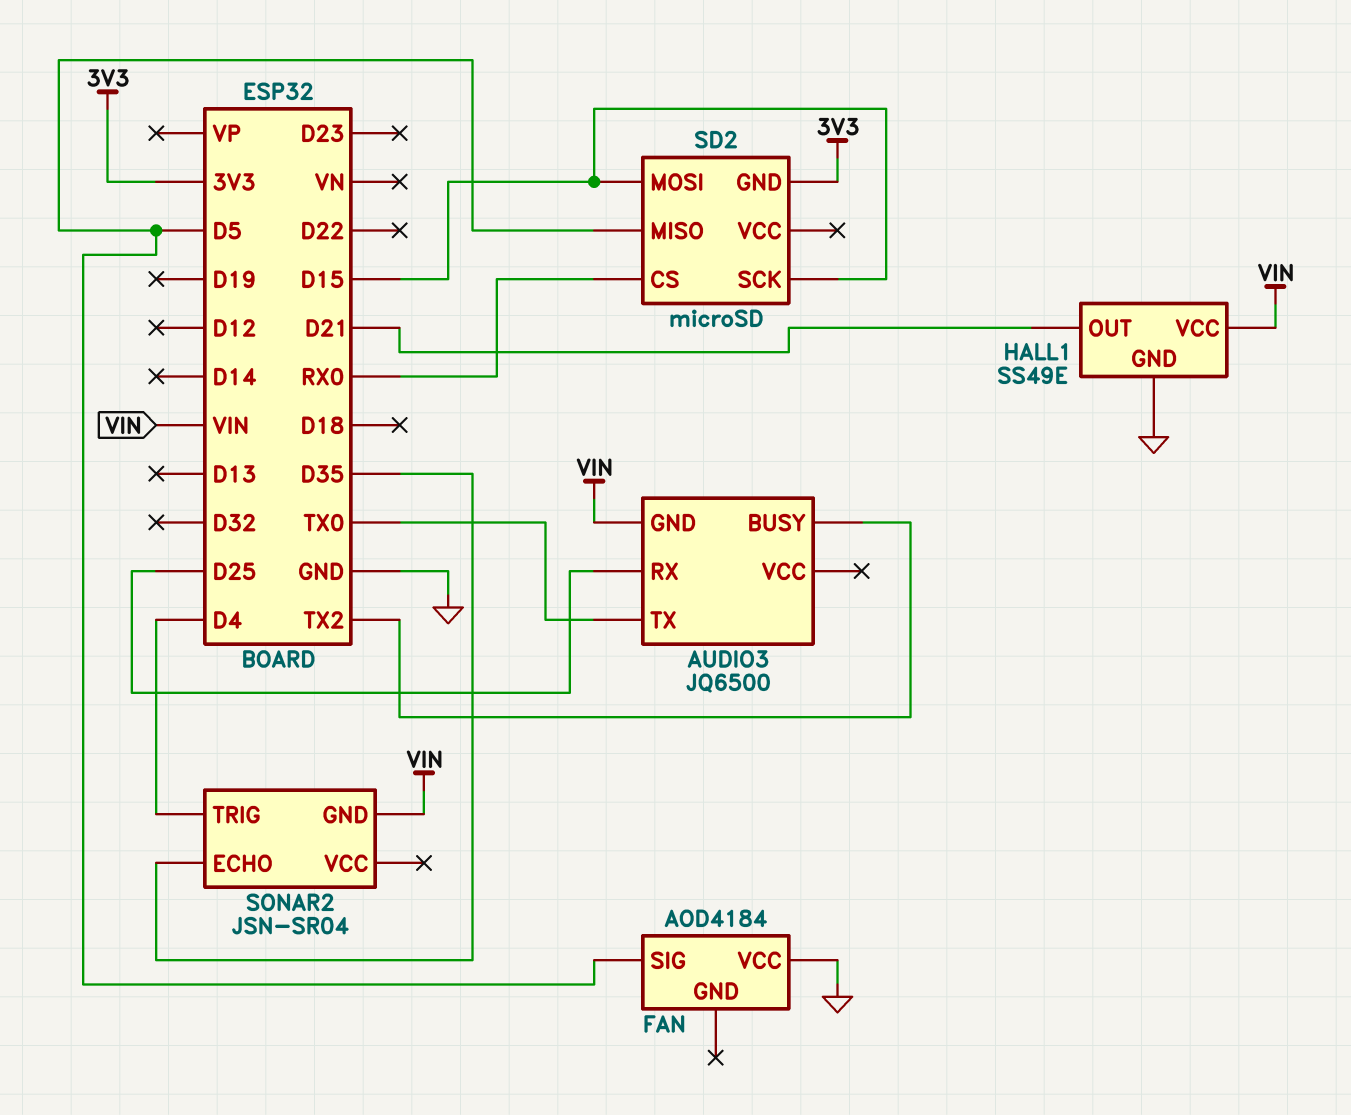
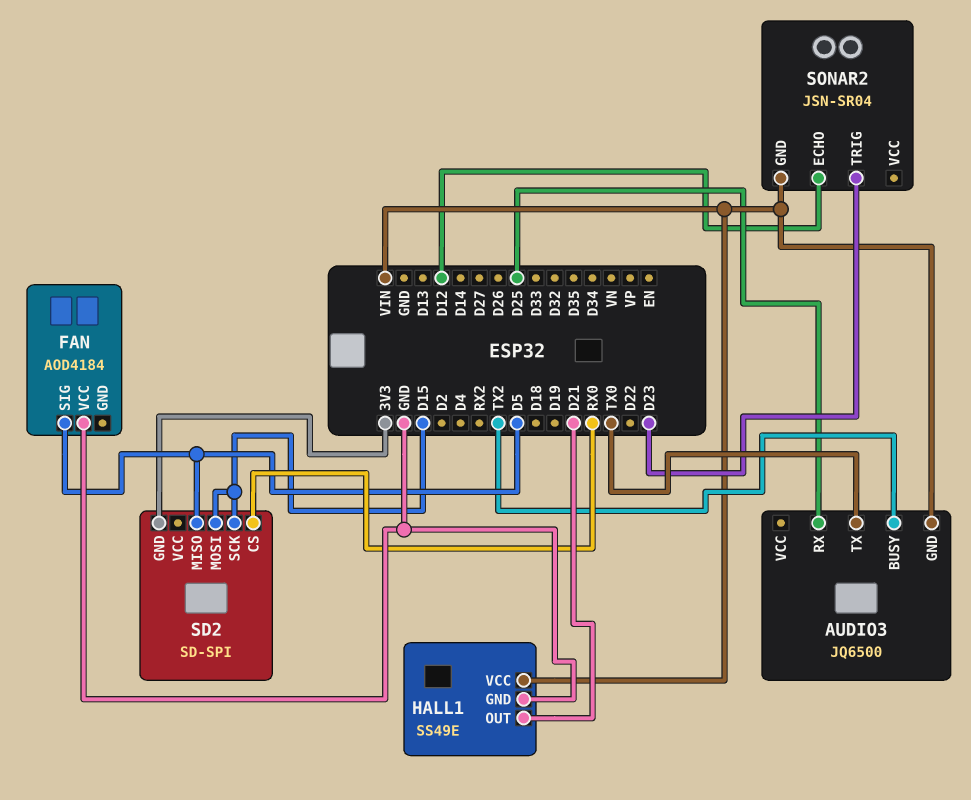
SD2: microSD -> SD-SPI
SONAR2 pin ECHO: D35 -> D12
SONAR2 pin TRIG: D4 -> D23

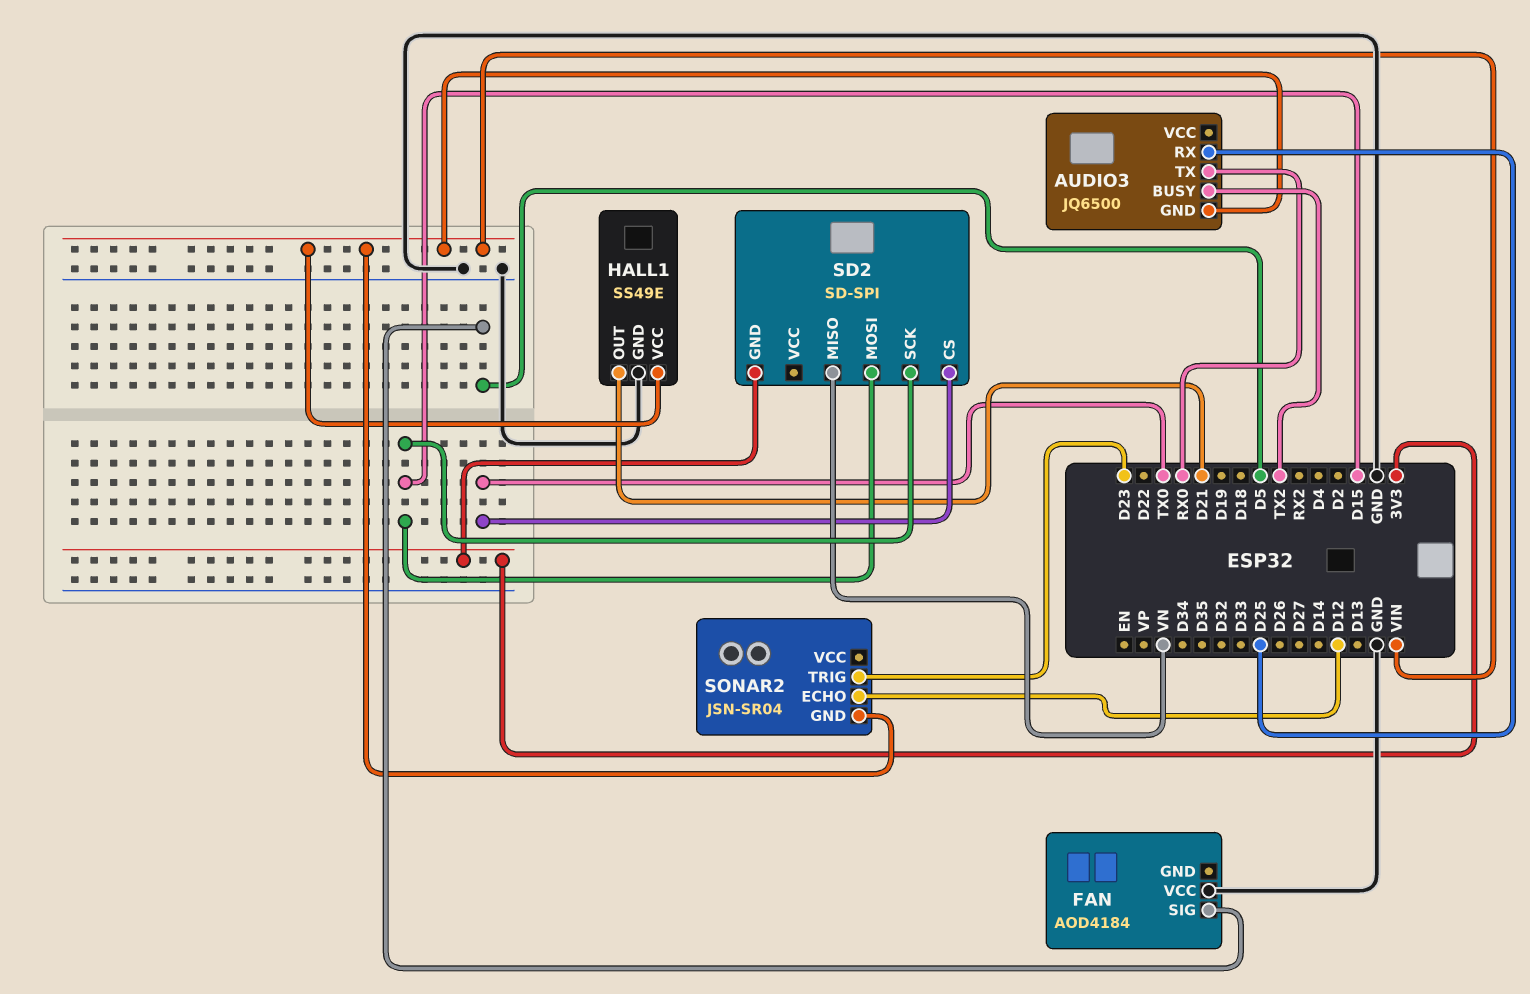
AUDIO3 pin TX: TX0 -> RX0
SD2 pin CS: RX0 -> TX0
SD2 pin MISO: D5 -> VN

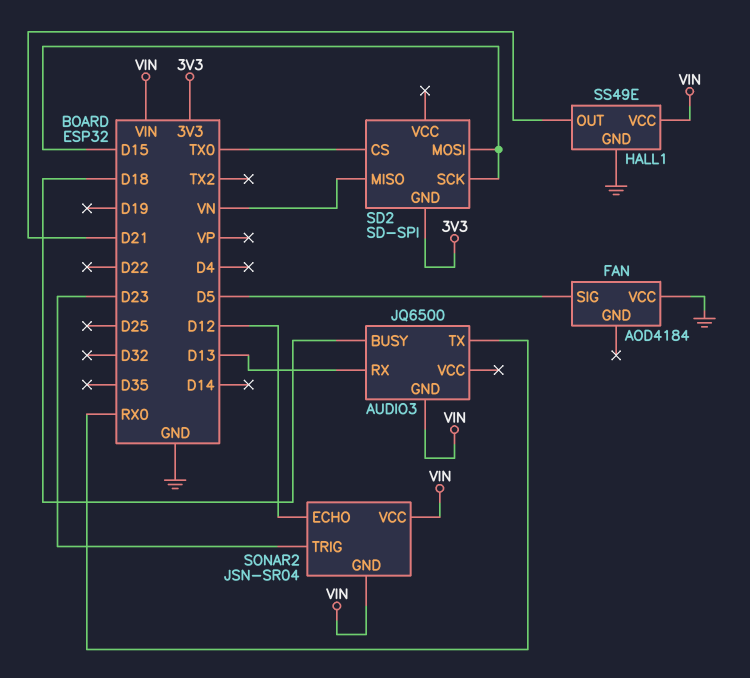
AUDIO3 pin BUSY: TX2 -> D18
AUDIO3 pin RX: D25 -> D13
SONAR2 pin VCC: none -> VIN

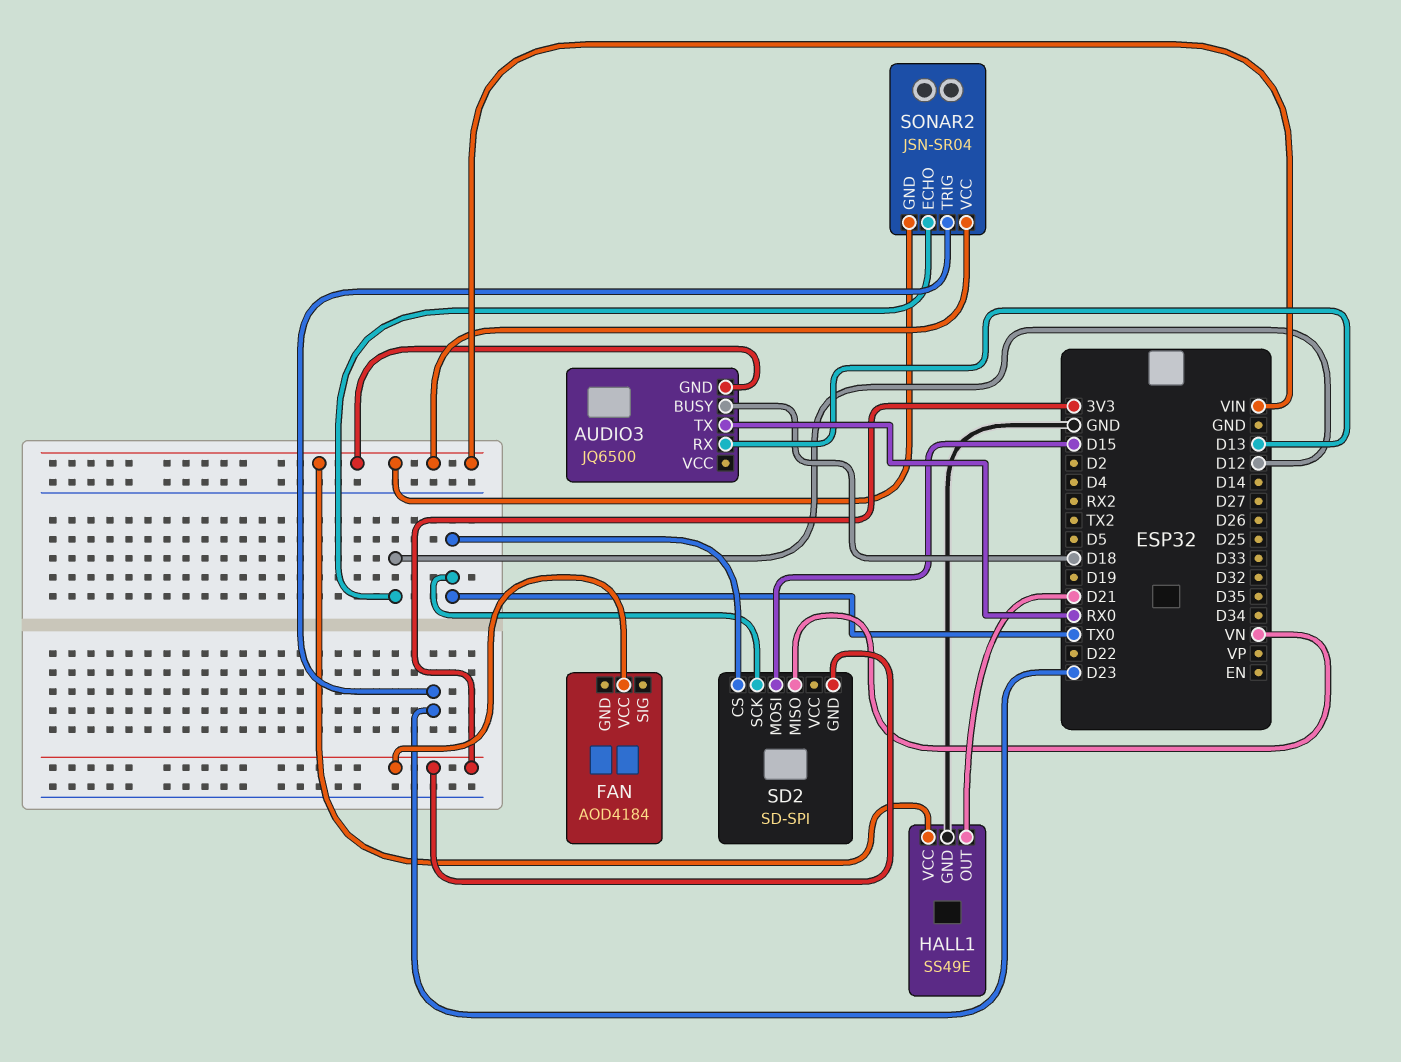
FAN pin SIG: D5 -> none
FAN pin VCC: GND -> 3V3
SD2 pin SCK: D15 -> TX0

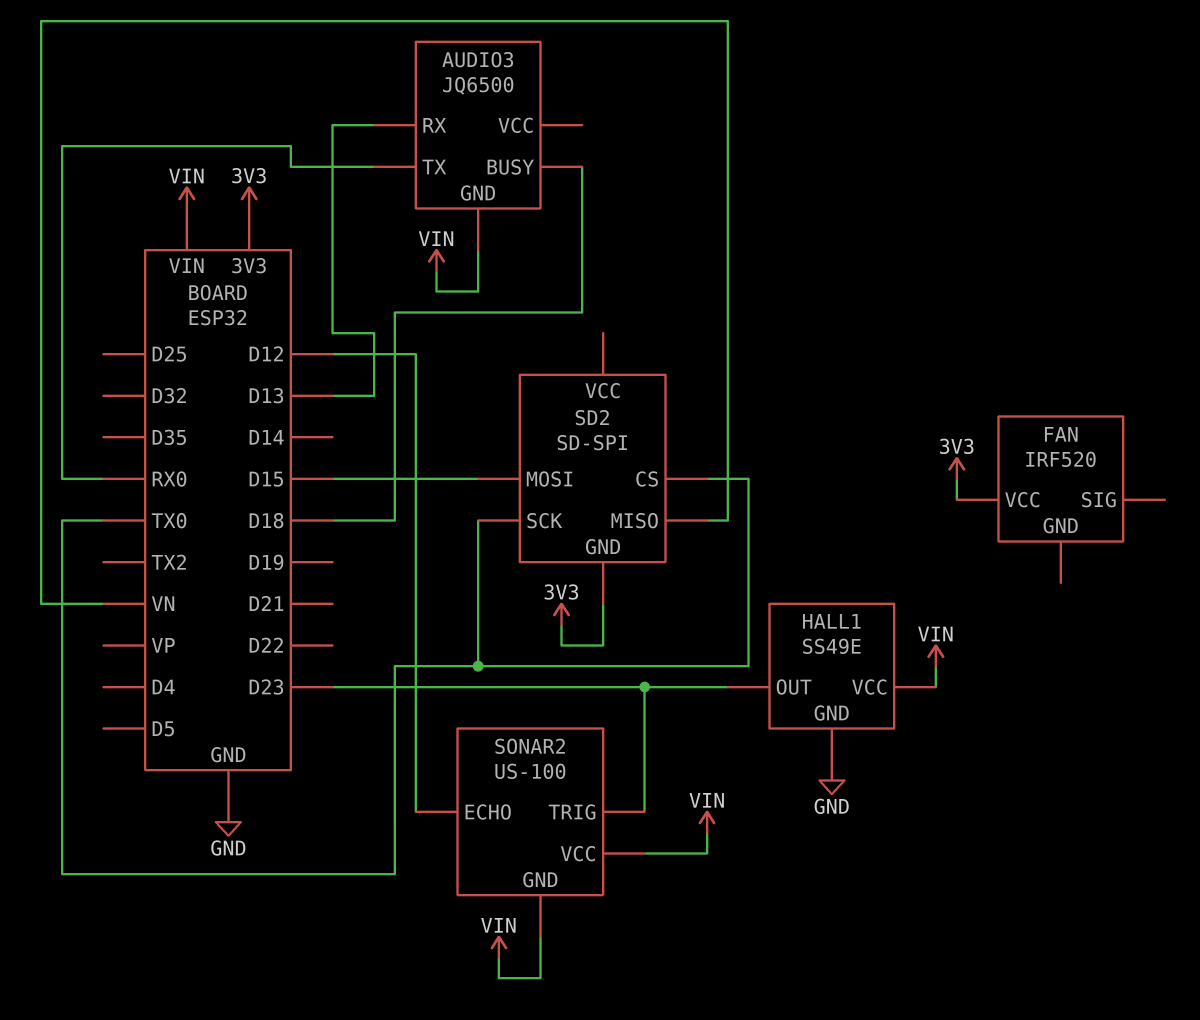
FAN: AOD4184 -> IRF520
HALL1 pin OUT: D21 -> D23
SONAR2: JSN-SR04 -> US-100

